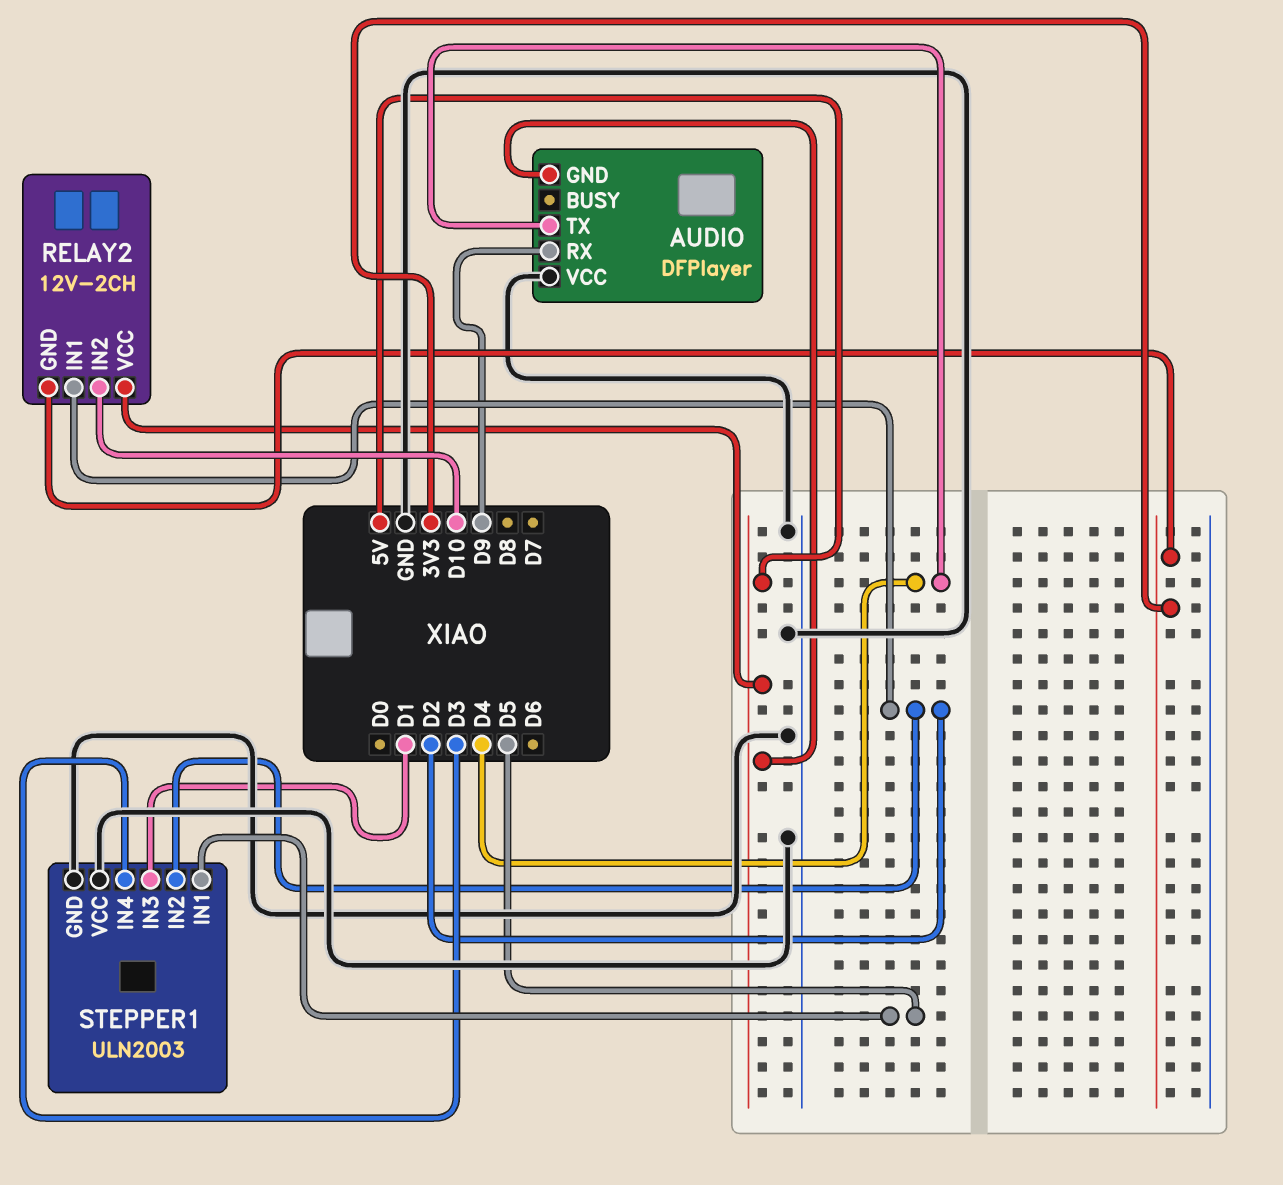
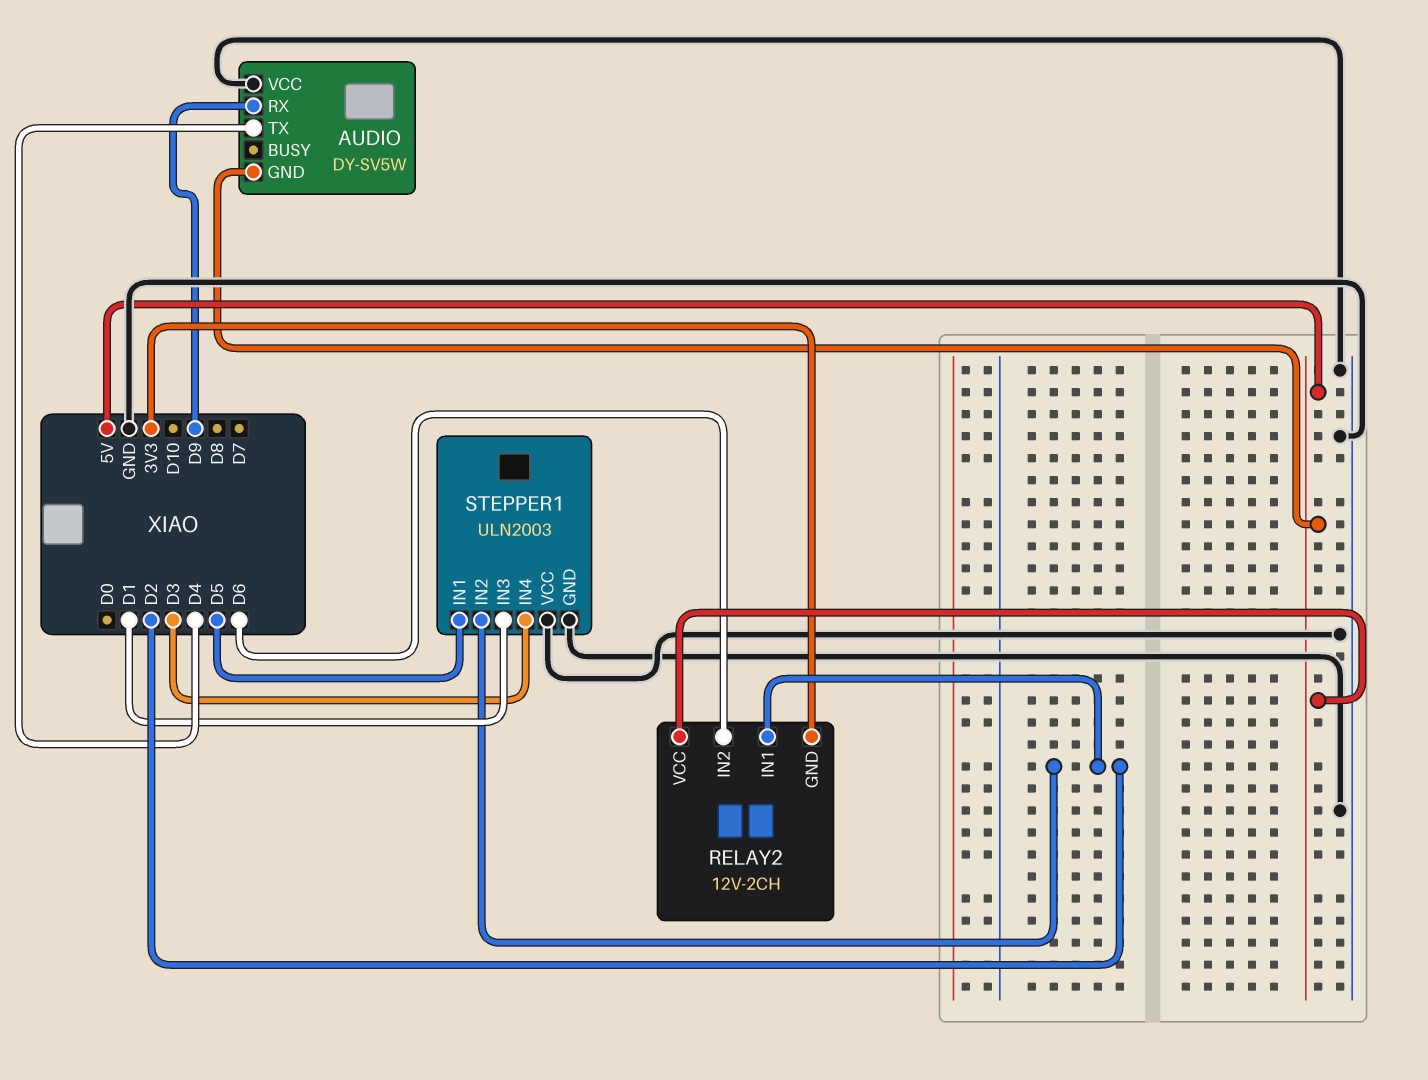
AUDIO: DFPlayer -> DY-SV5W
RELAY2 pin IN2: D10 -> D6

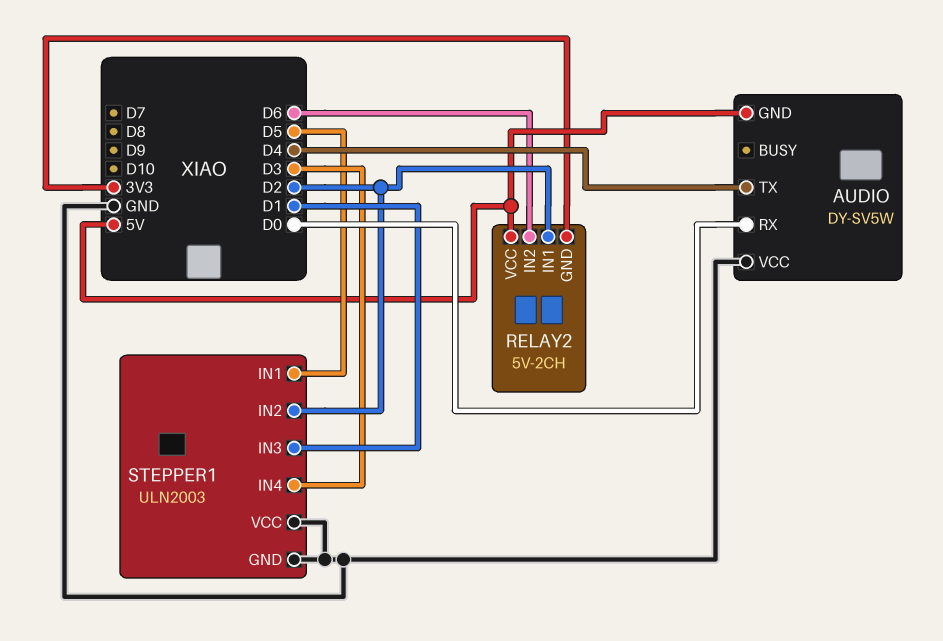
AUDIO pin RX: D9 -> D0
RELAY2: 12V-2CH -> 5V-2CH

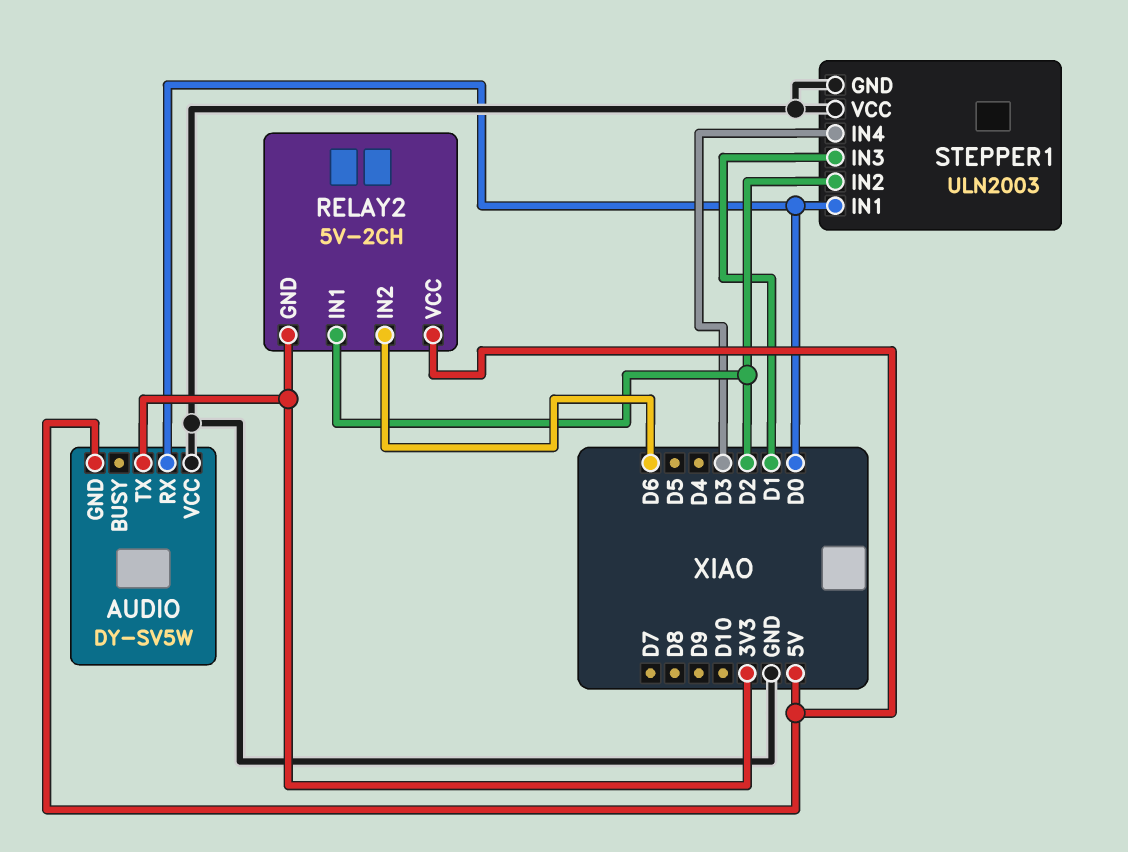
AUDIO pin TX: D4 -> 3V3
STEPPER1 pin IN1: D5 -> D0

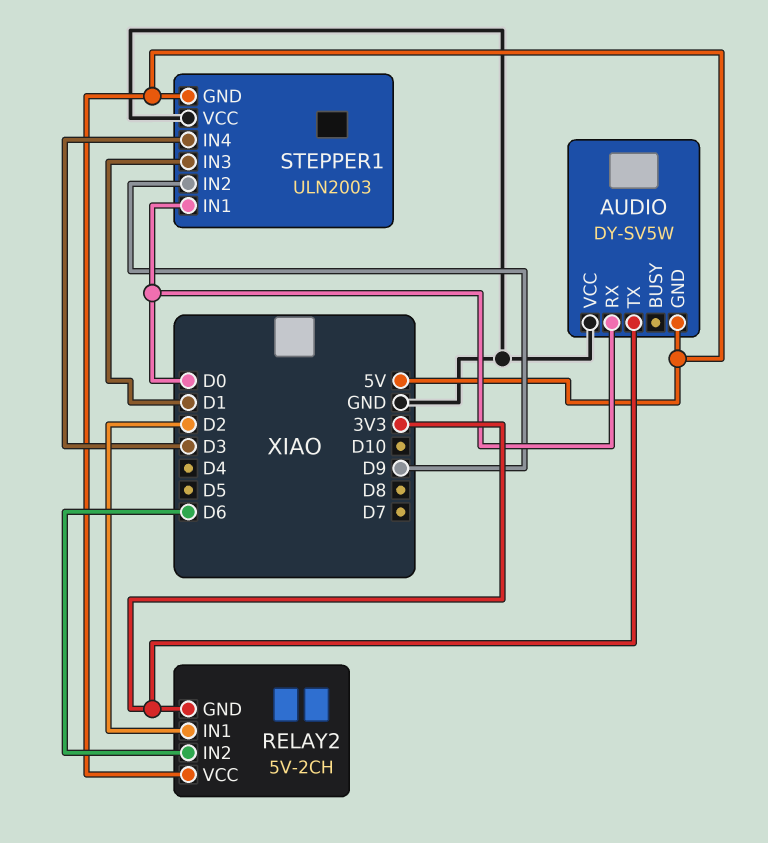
STEPPER1 pin GND: GND -> 5V
STEPPER1 pin IN2: D2 -> D9

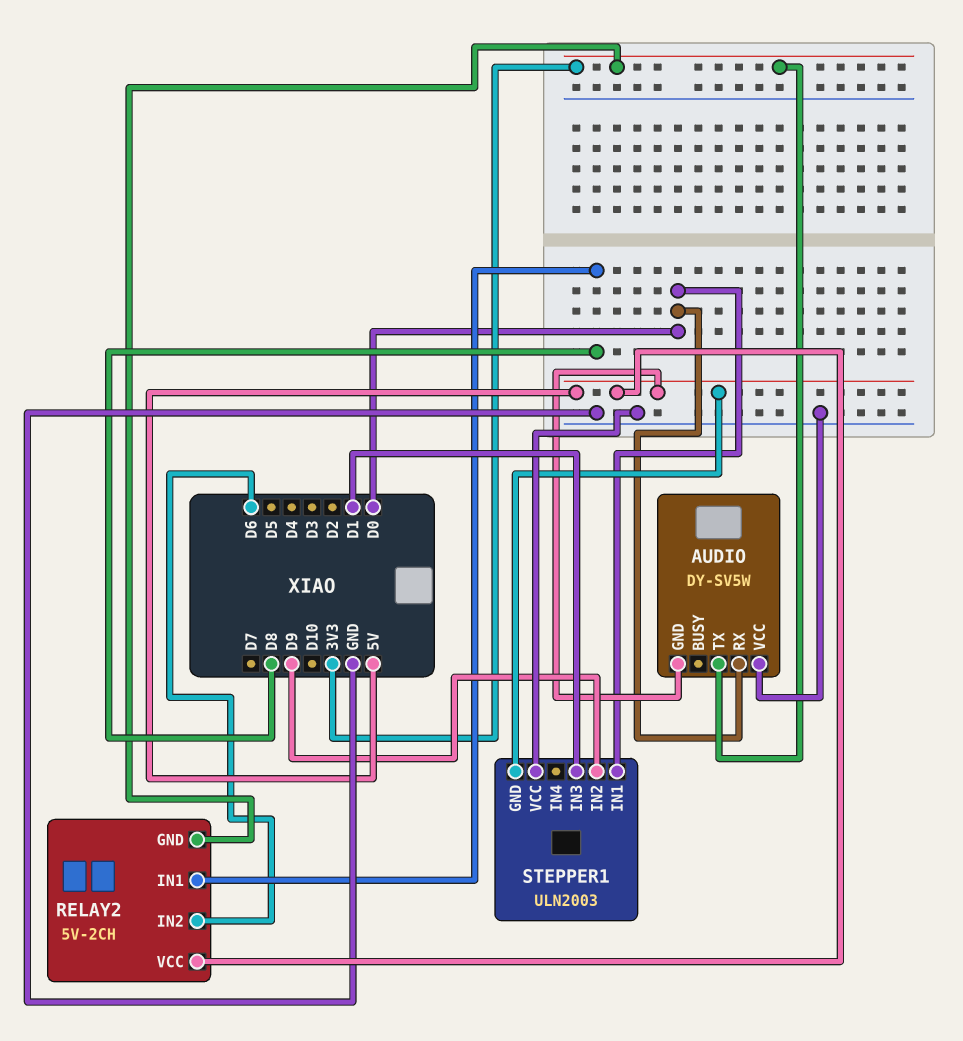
RELAY2 pin IN1: D2 -> D8
STEPPER1 pin IN4: D3 -> none

